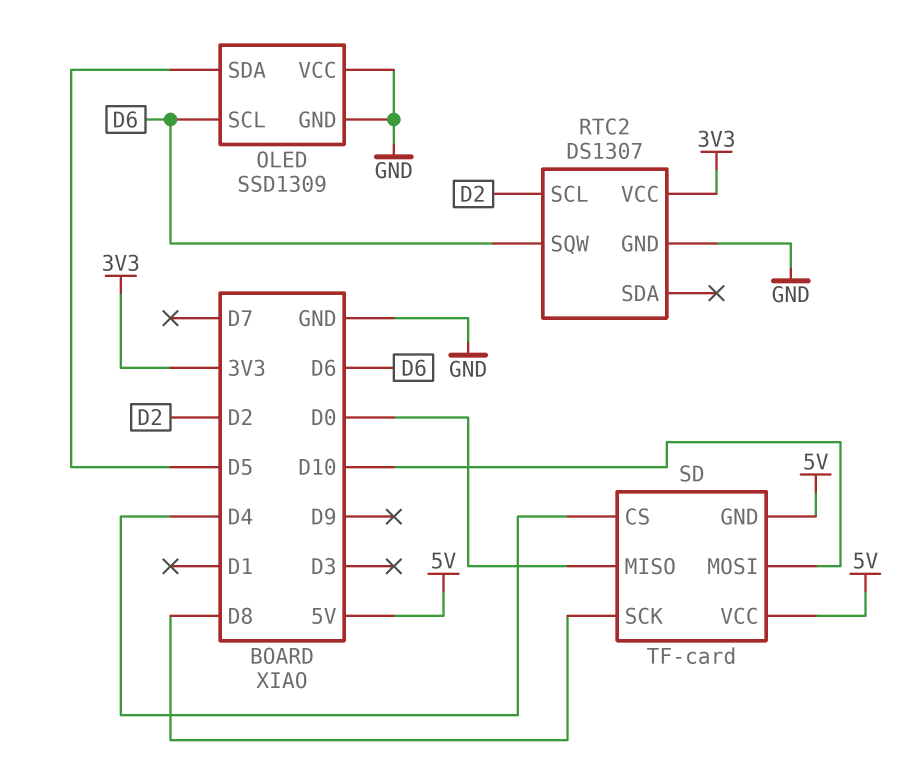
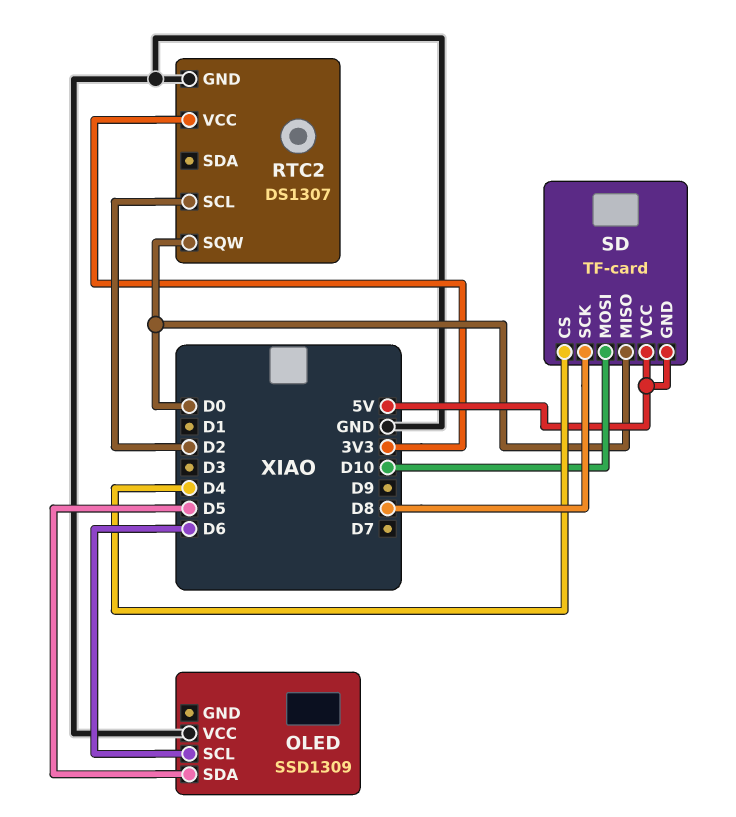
OLED pin GND: GND -> none
RTC2 pin SQW: D6 -> D0

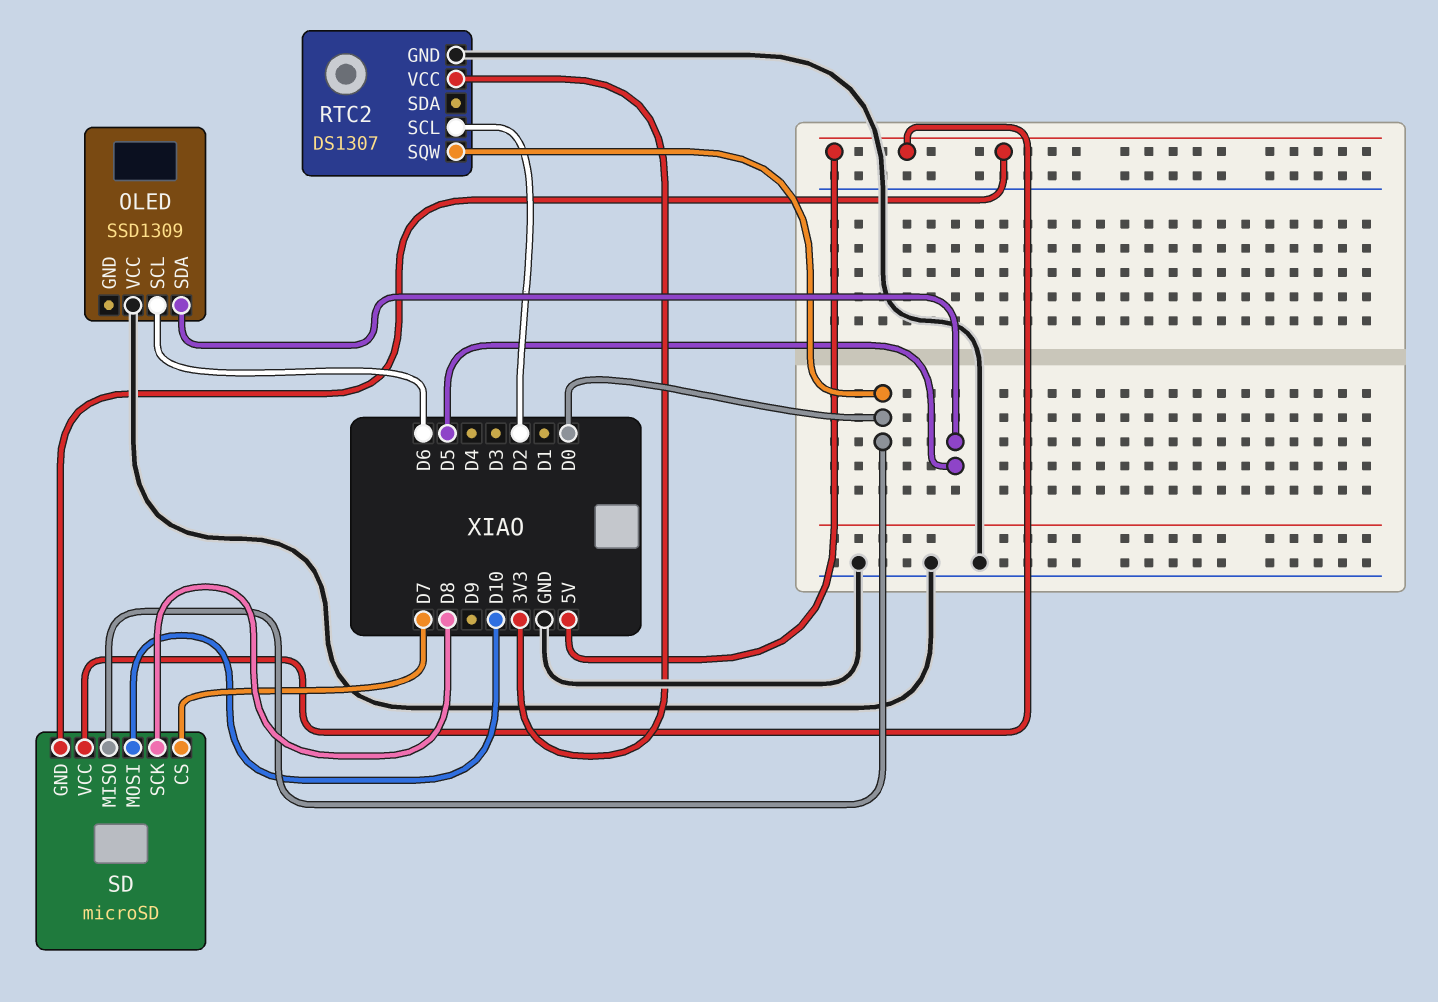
SD: TF-card -> microSD
SD pin CS: D4 -> D7

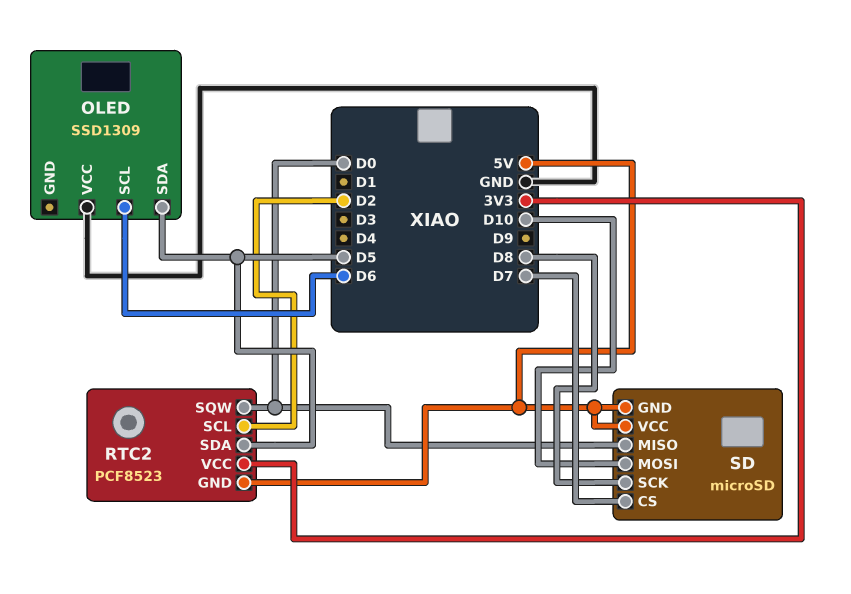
RTC2: DS1307 -> PCF8523
RTC2 pin GND: GND -> 5V
RTC2 pin SDA: none -> D5

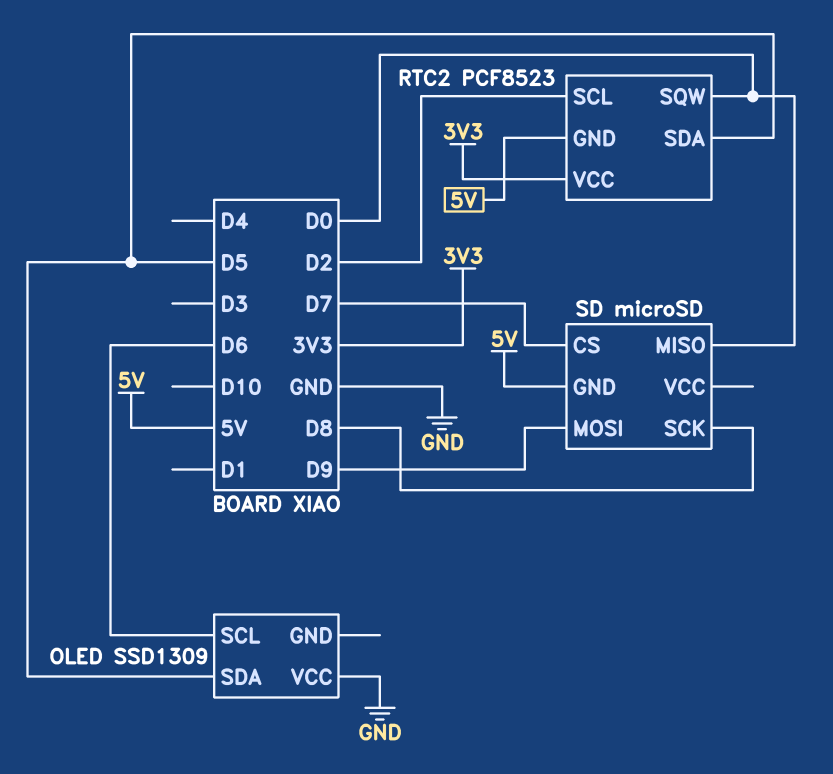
SD pin MOSI: D10 -> D9
SD pin VCC: 5V -> none

